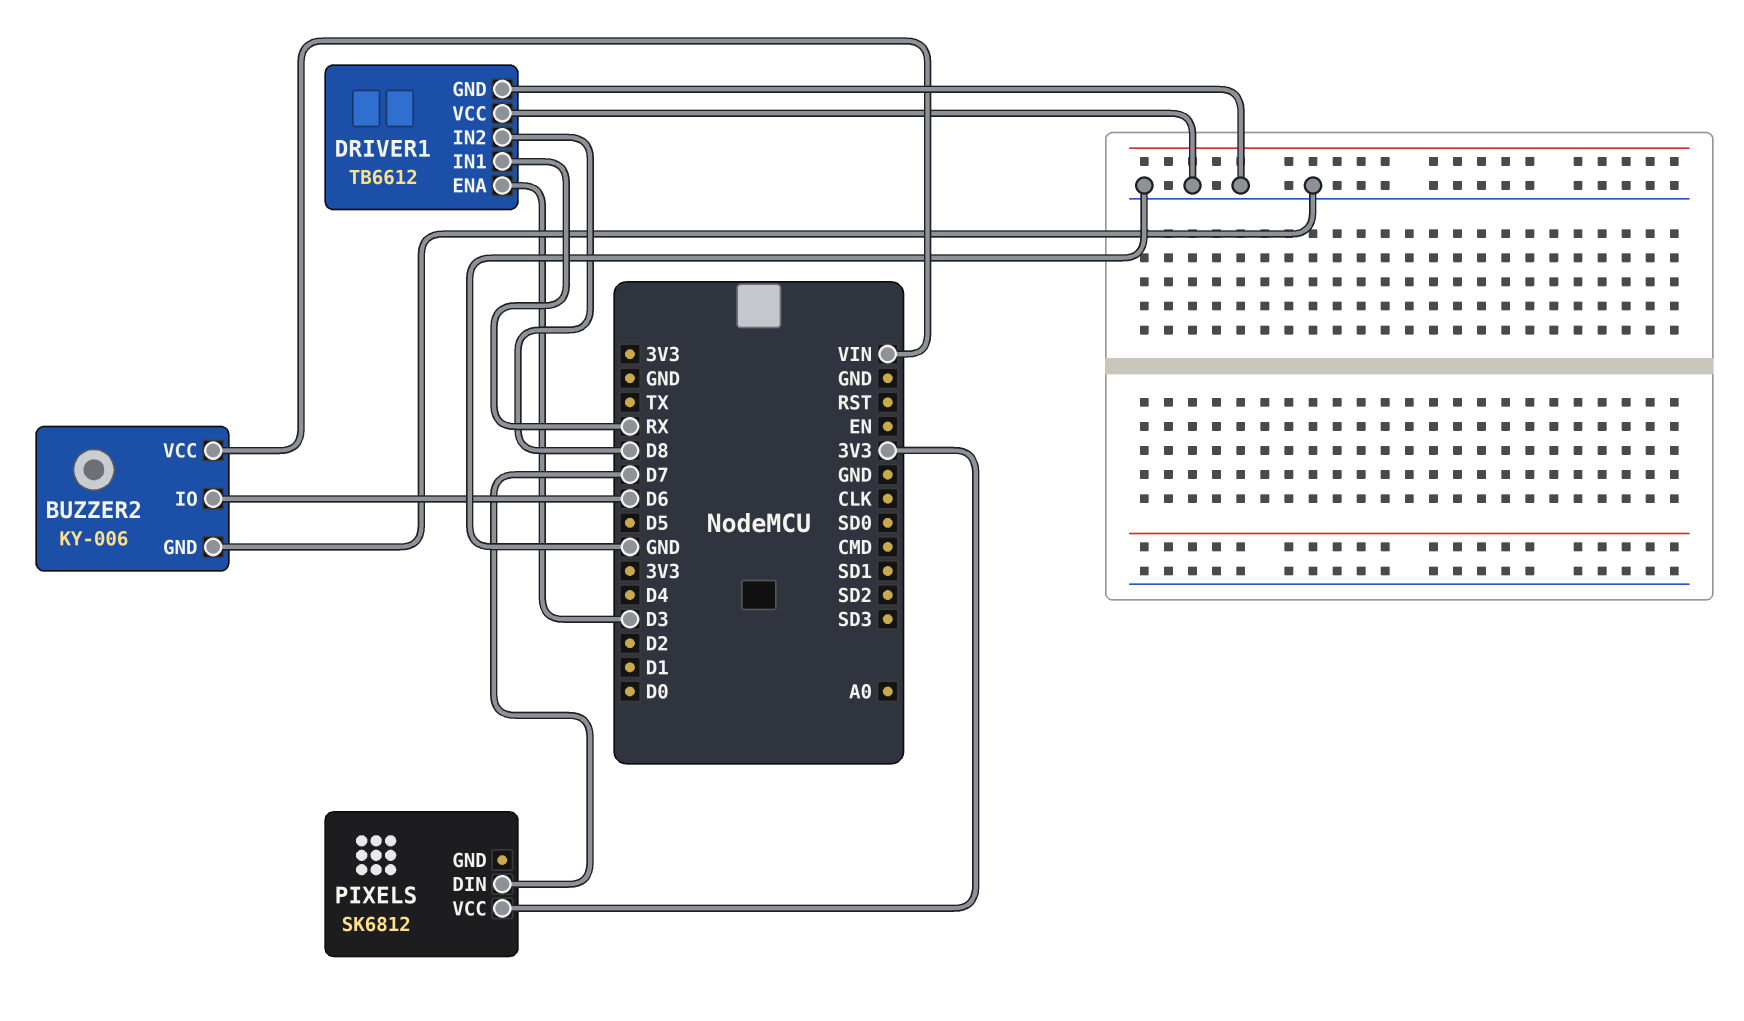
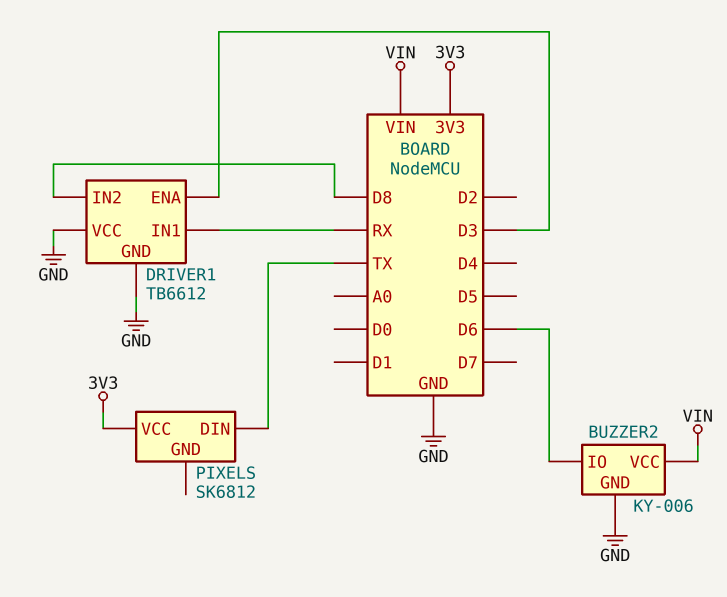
PIXELS pin DIN: D7 -> TX

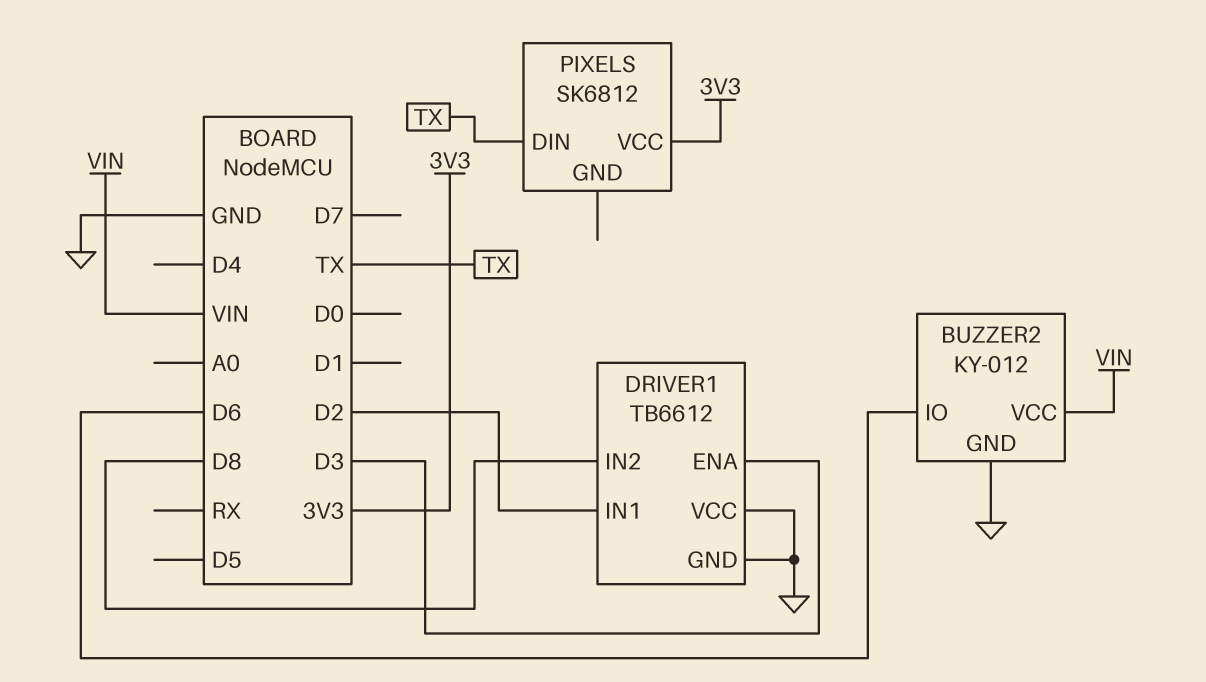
BUZZER2: KY-006 -> KY-012
DRIVER1 pin IN1: RX -> D2

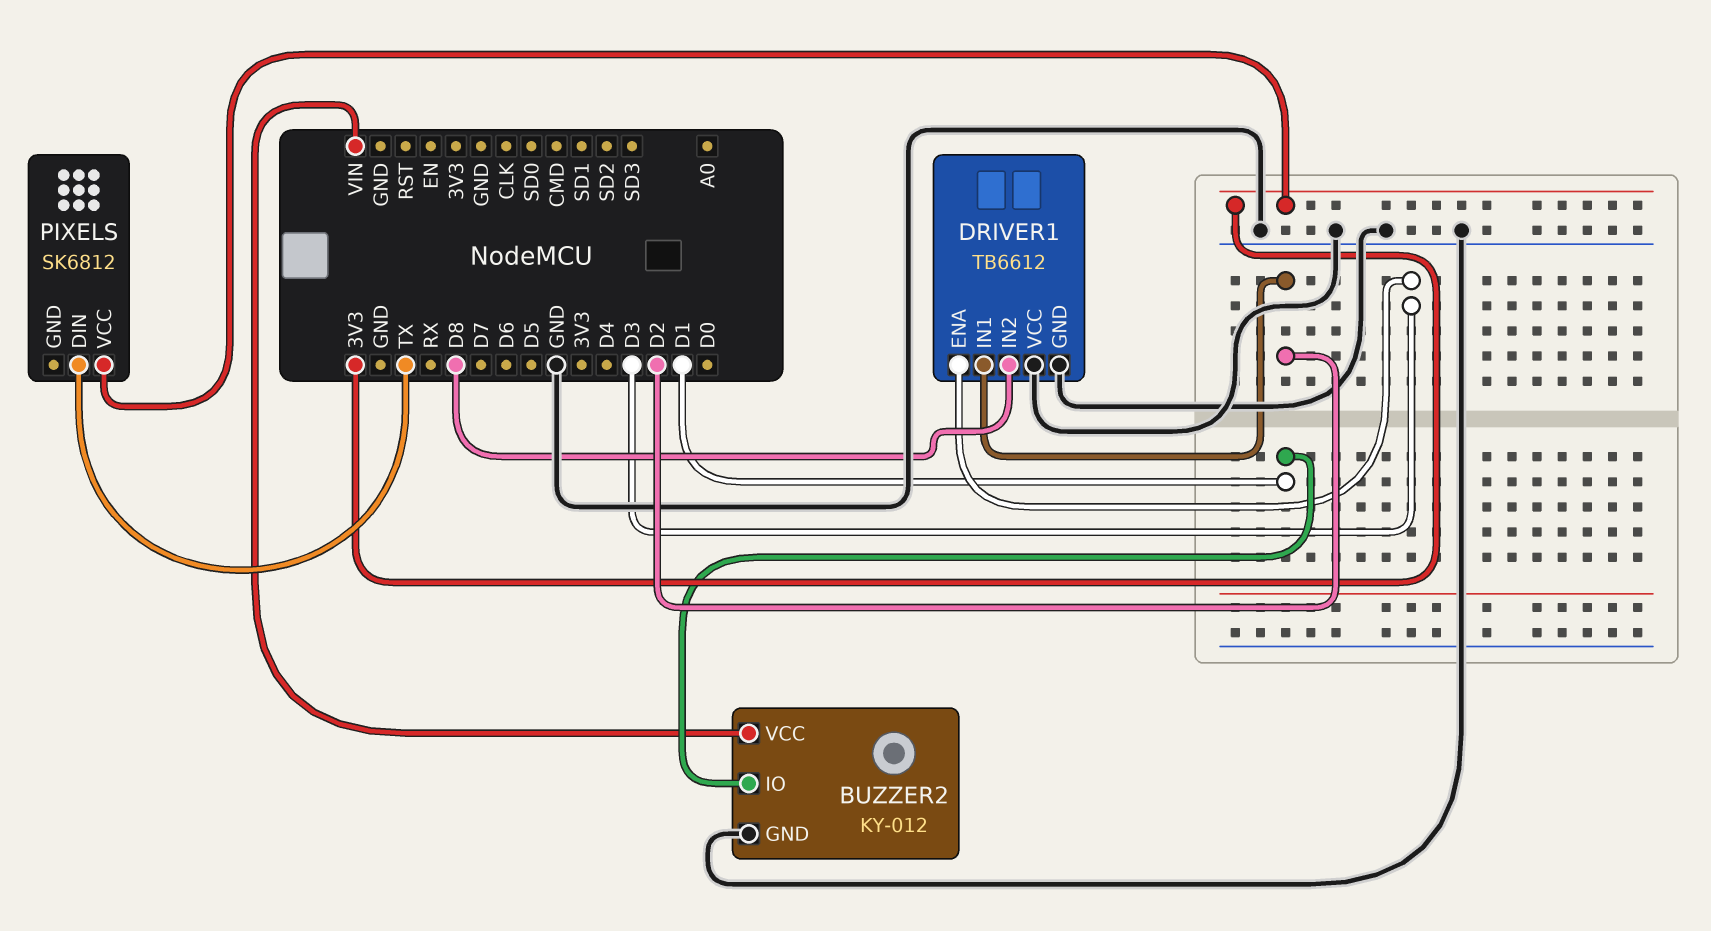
BUZZER2 pin IO: D6 -> D1

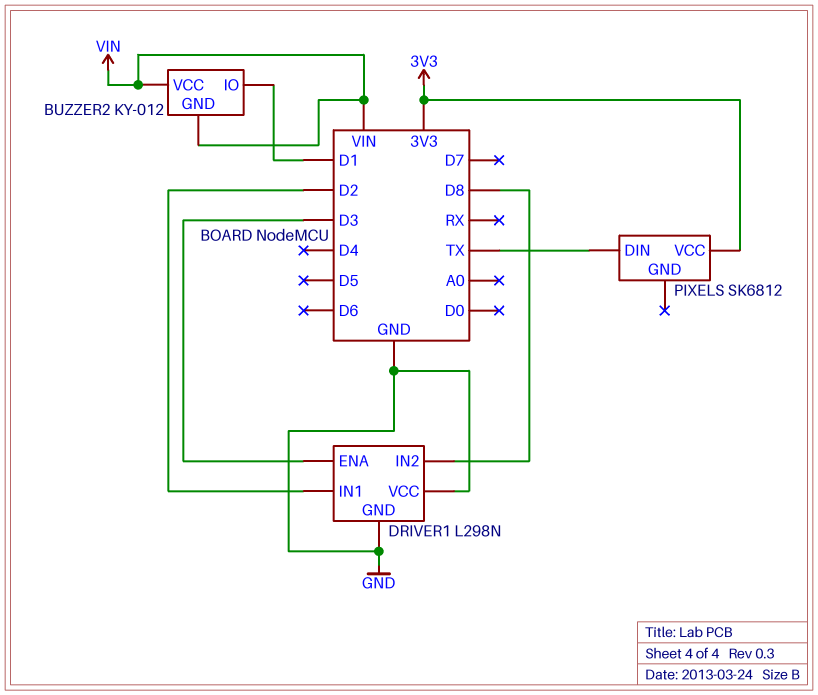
BUZZER2 pin GND: GND -> VIN
DRIVER1: TB6612 -> L298N

